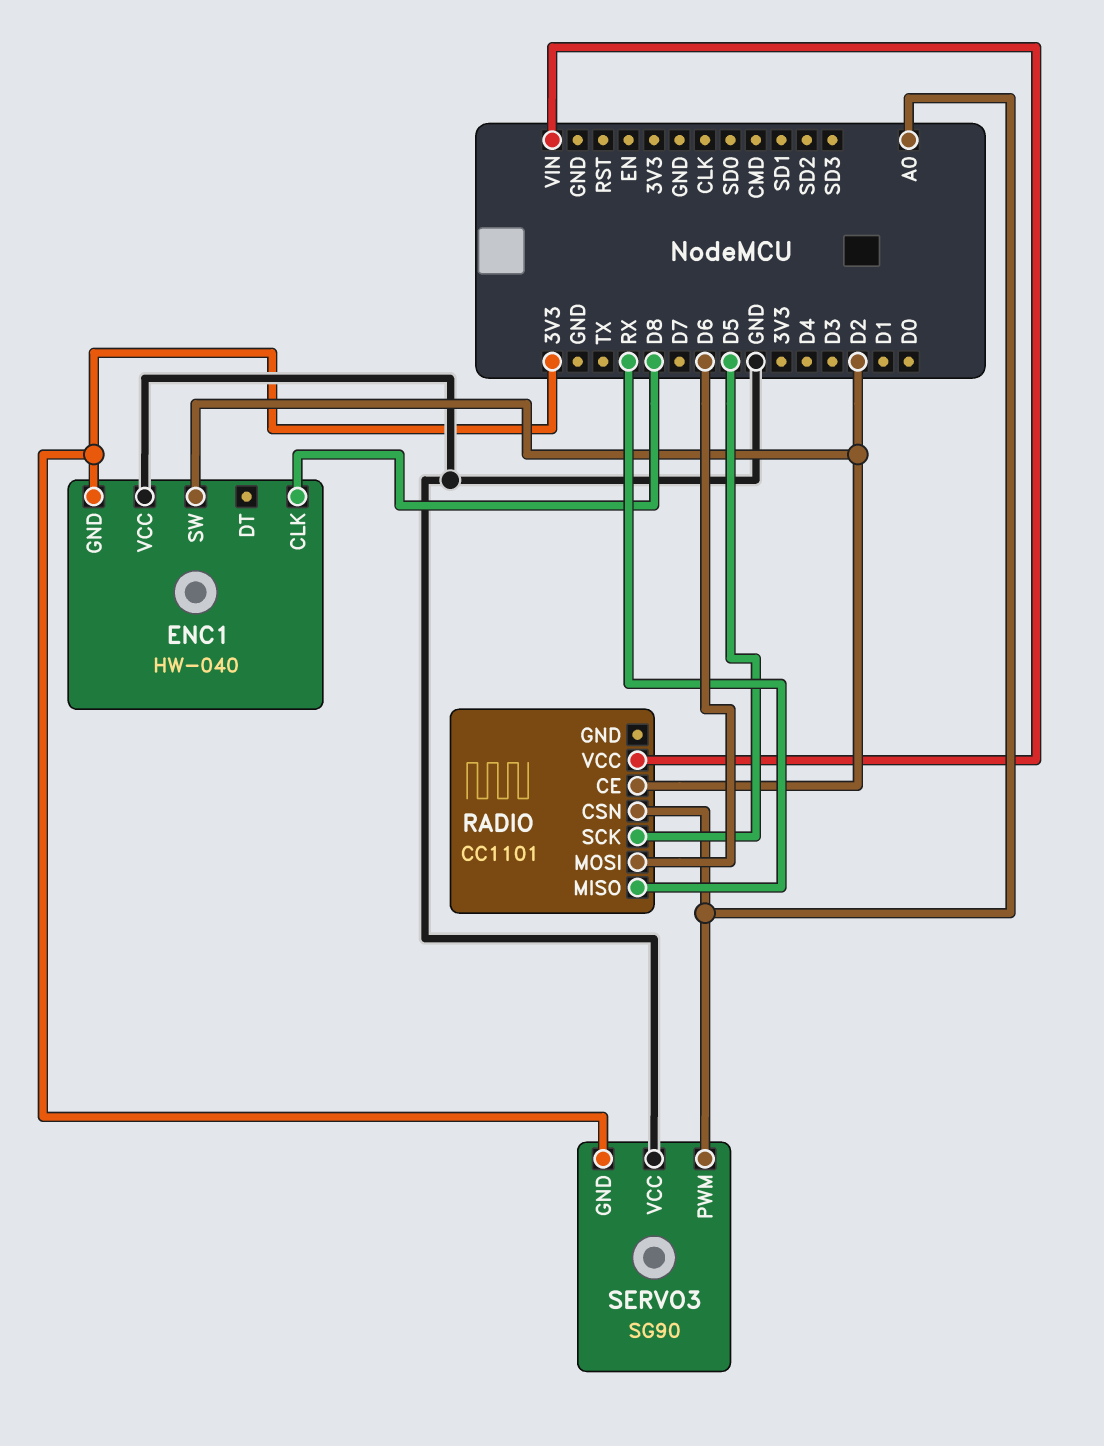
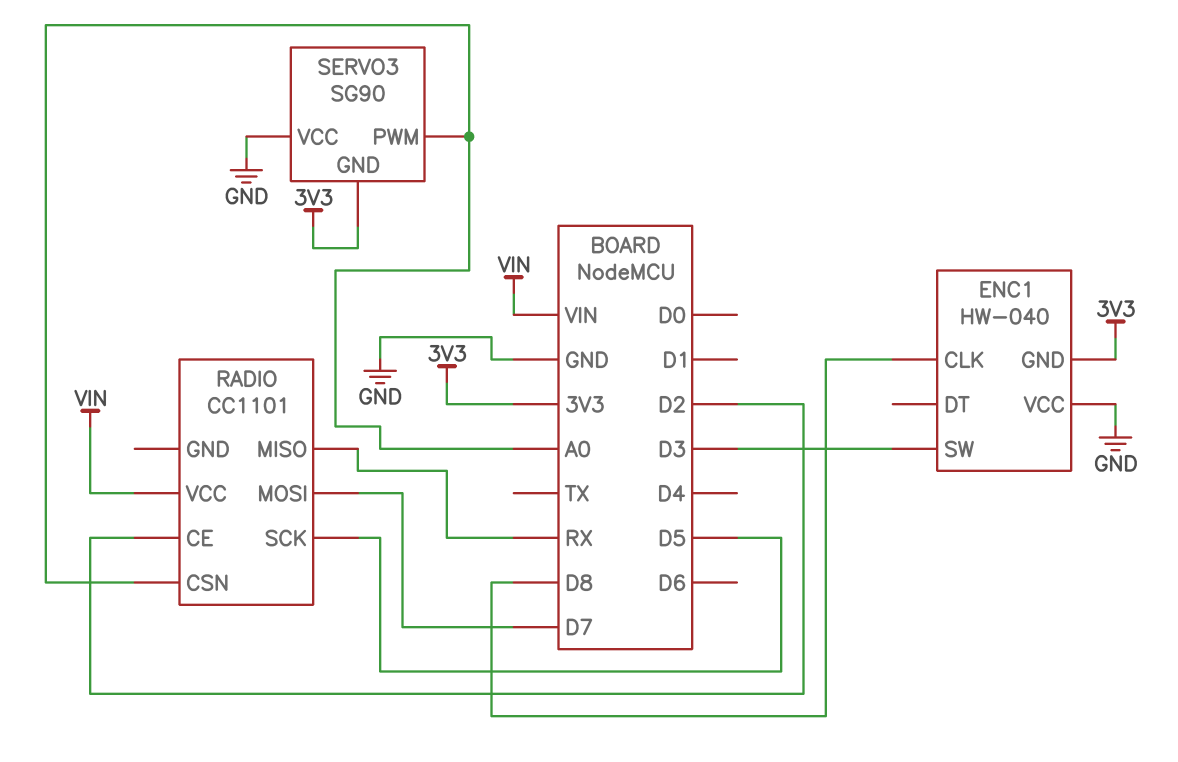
ENC1 pin SW: D2 -> D3
RADIO pin MOSI: D6 -> D7

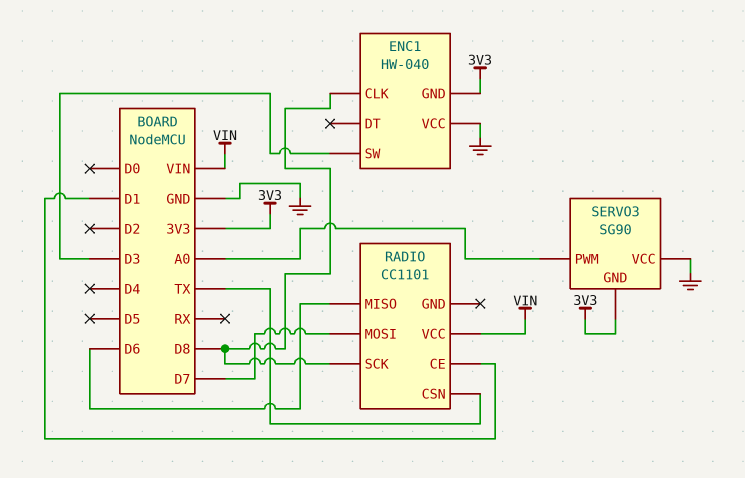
RADIO pin CE: D2 -> D1
RADIO pin CSN: A0 -> TX
RADIO pin MISO: RX -> D6
RADIO pin SCK: D5 -> D8

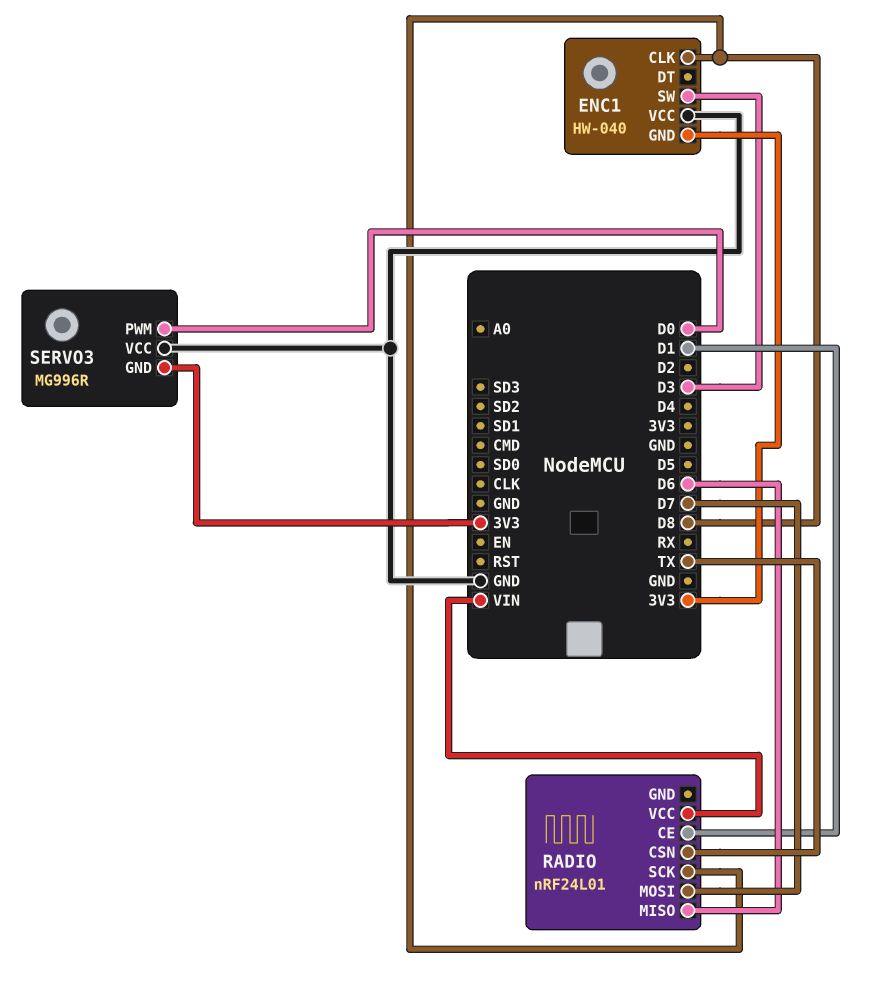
RADIO: CC1101 -> nRF24L01
SERVO3: SG90 -> MG996R
SERVO3 pin PWM: A0 -> D0

